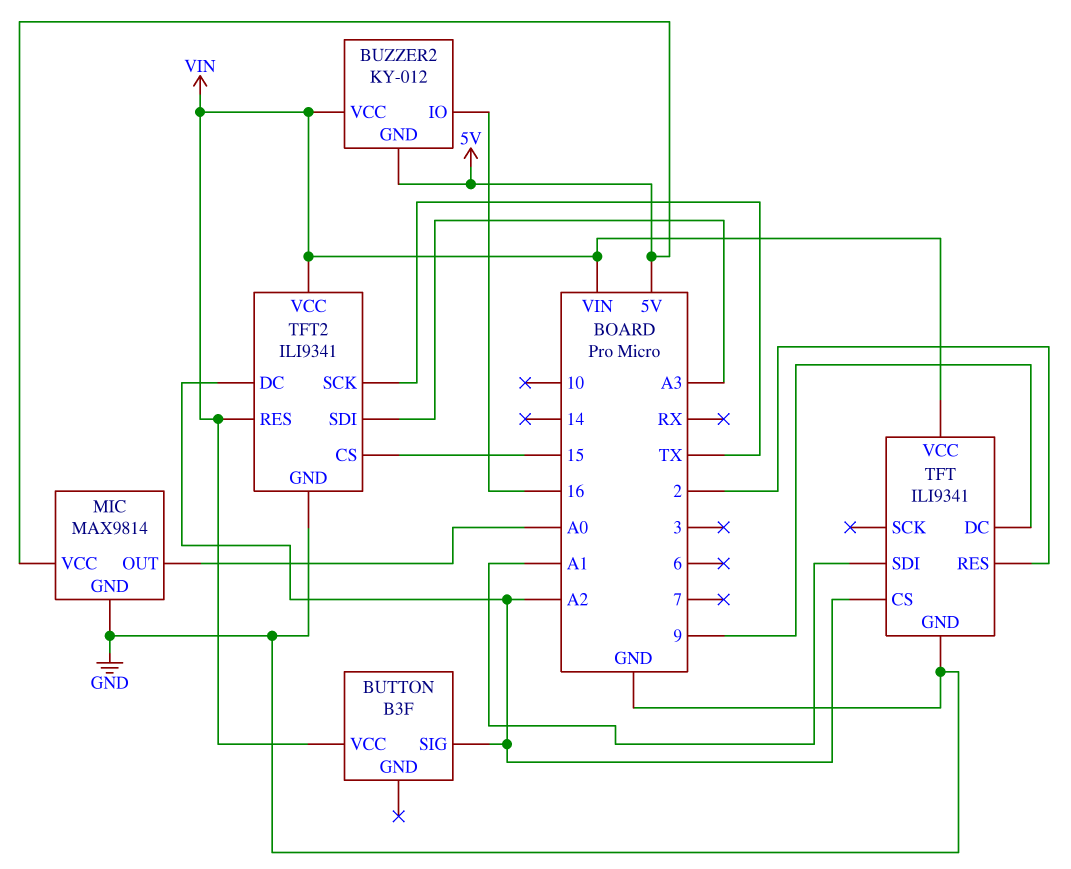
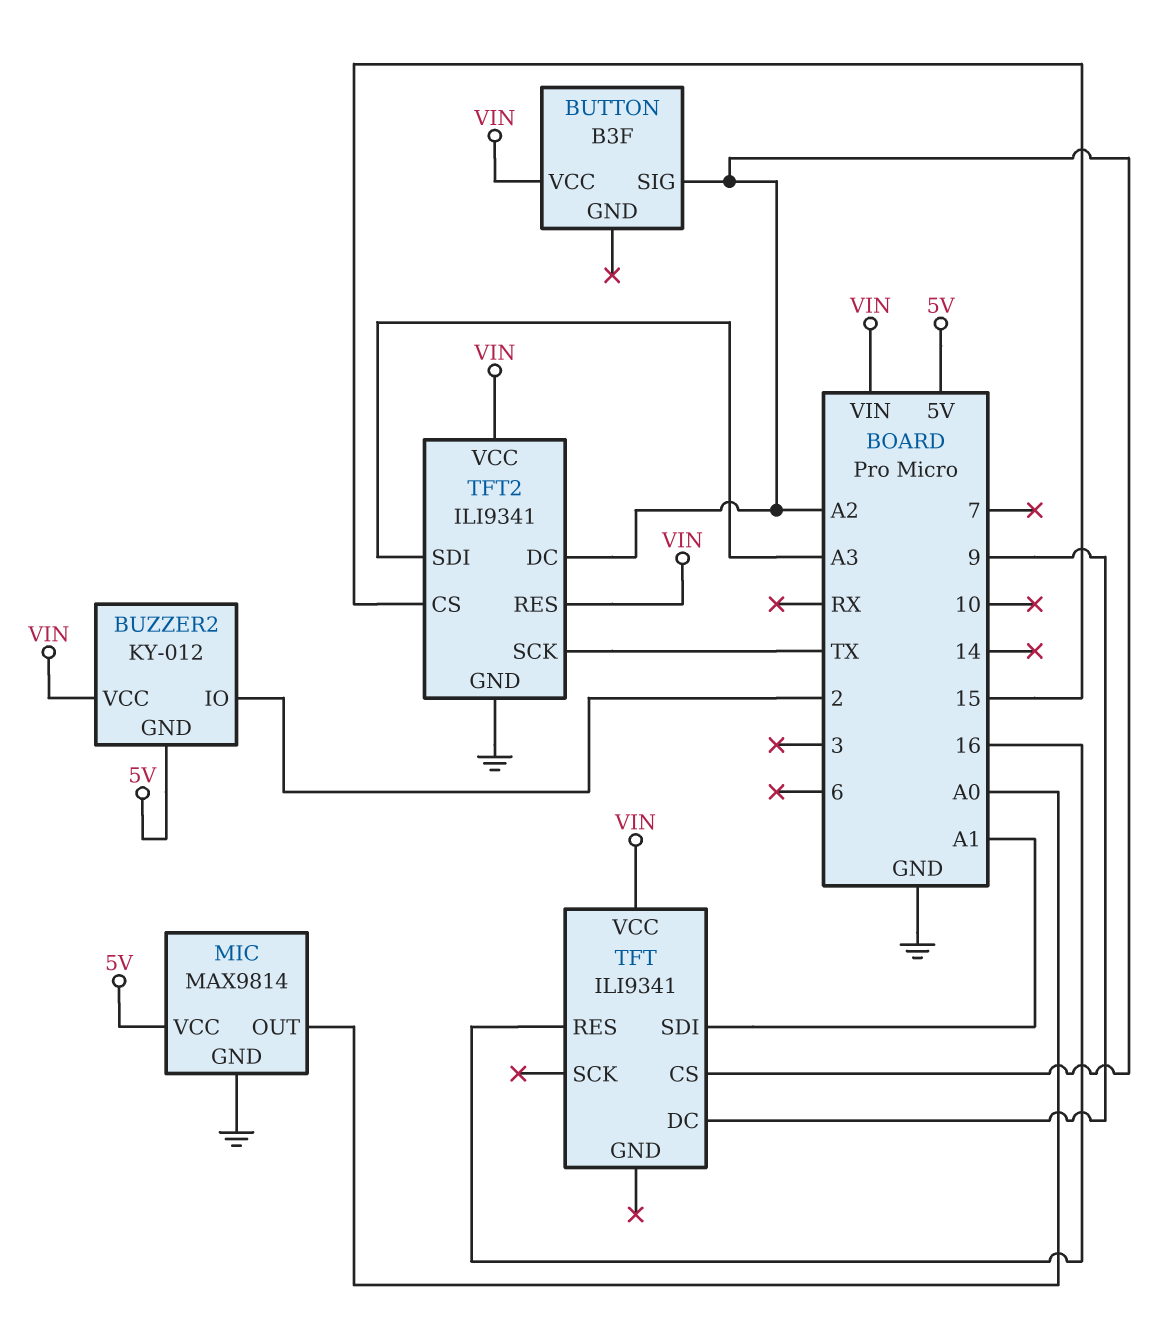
BUZZER2 pin IO: 16 -> 2
TFT pin GND: GND -> none
TFT pin RES: 2 -> 16

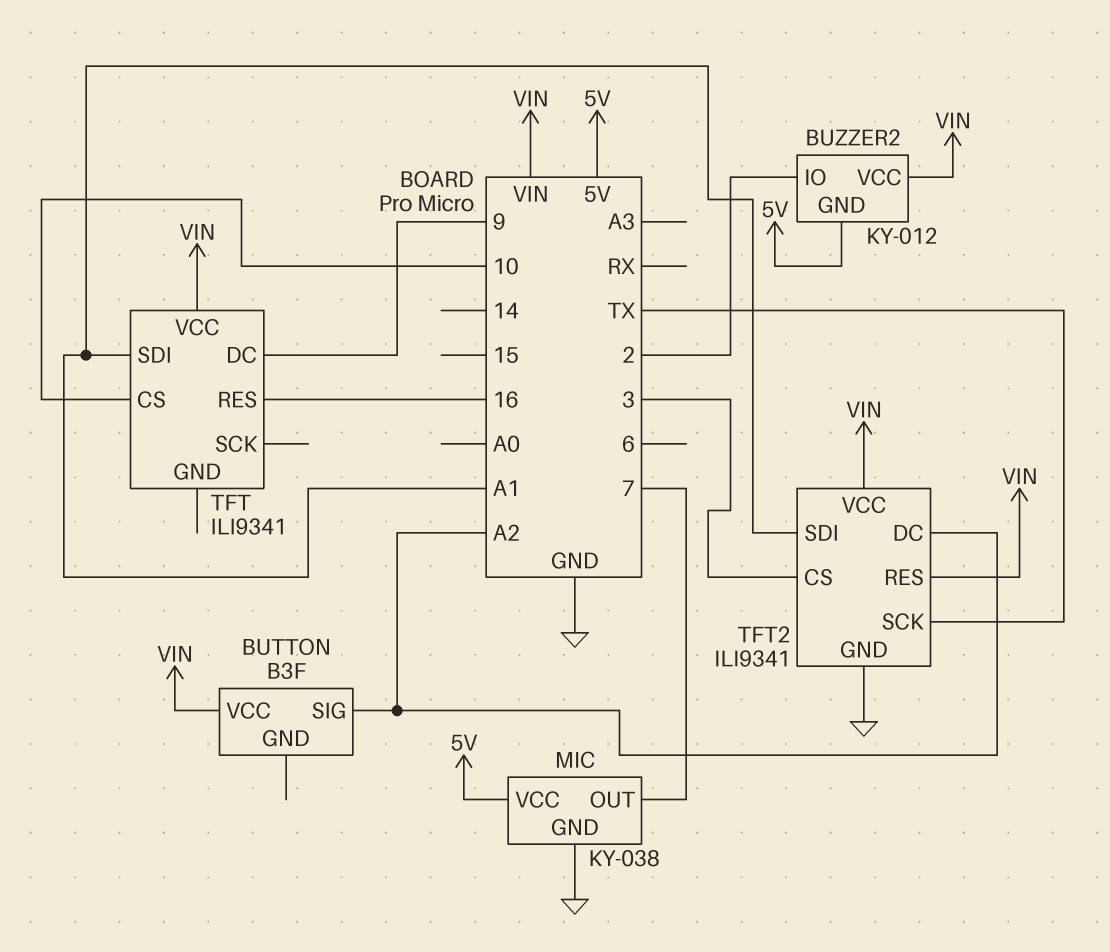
MIC: MAX9814 -> KY-038
MIC pin OUT: A0 -> 7
TFT pin CS: A2 -> 10
TFT2 pin CS: 15 -> 3
TFT2 pin SDI: A3 -> A1

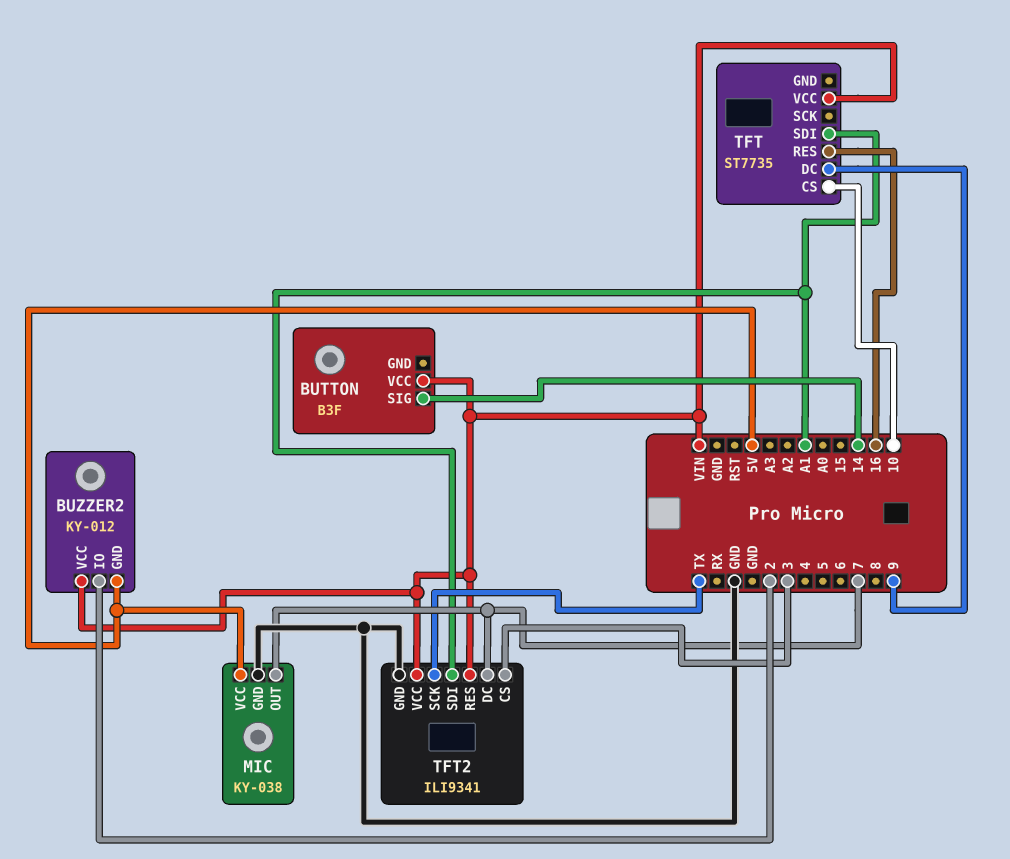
BUTTON pin SIG: A2 -> 14
TFT: ILI9341 -> ST7735
TFT2 pin DC: A2 -> 7

